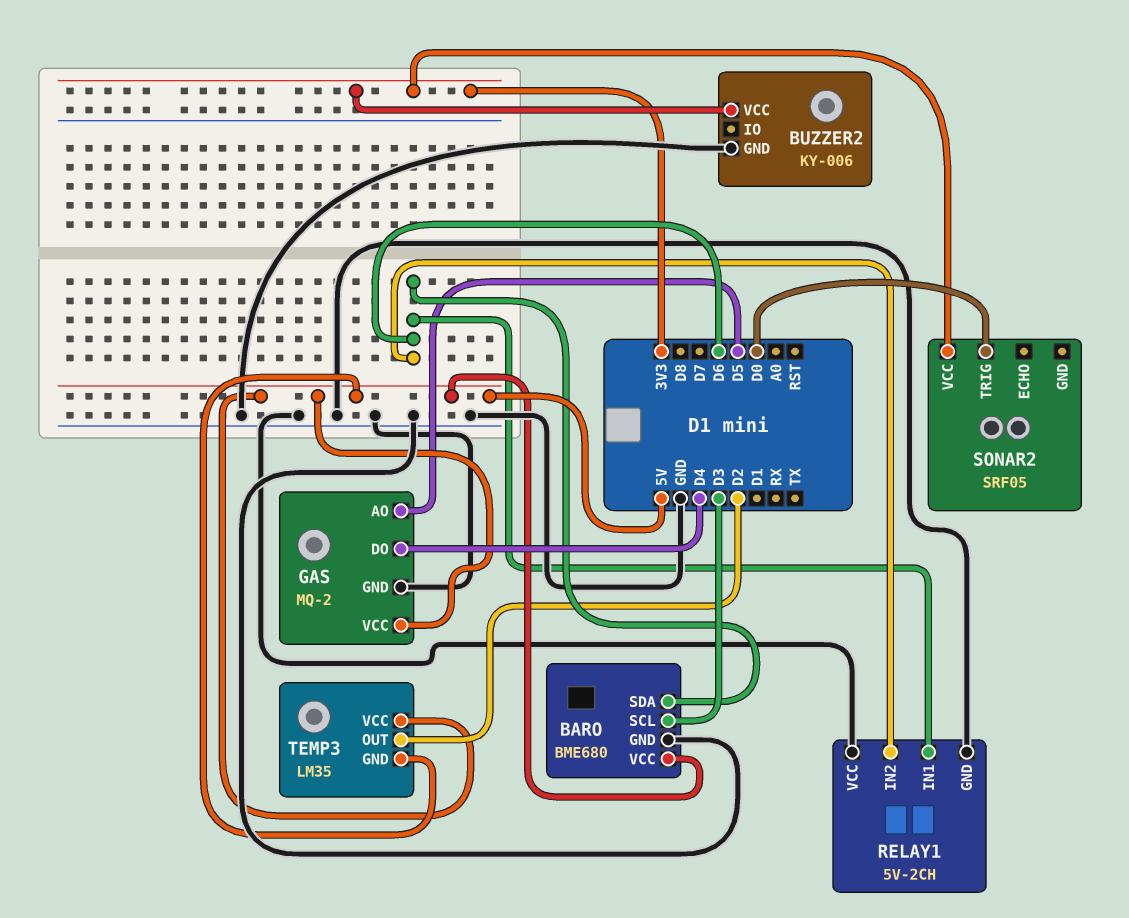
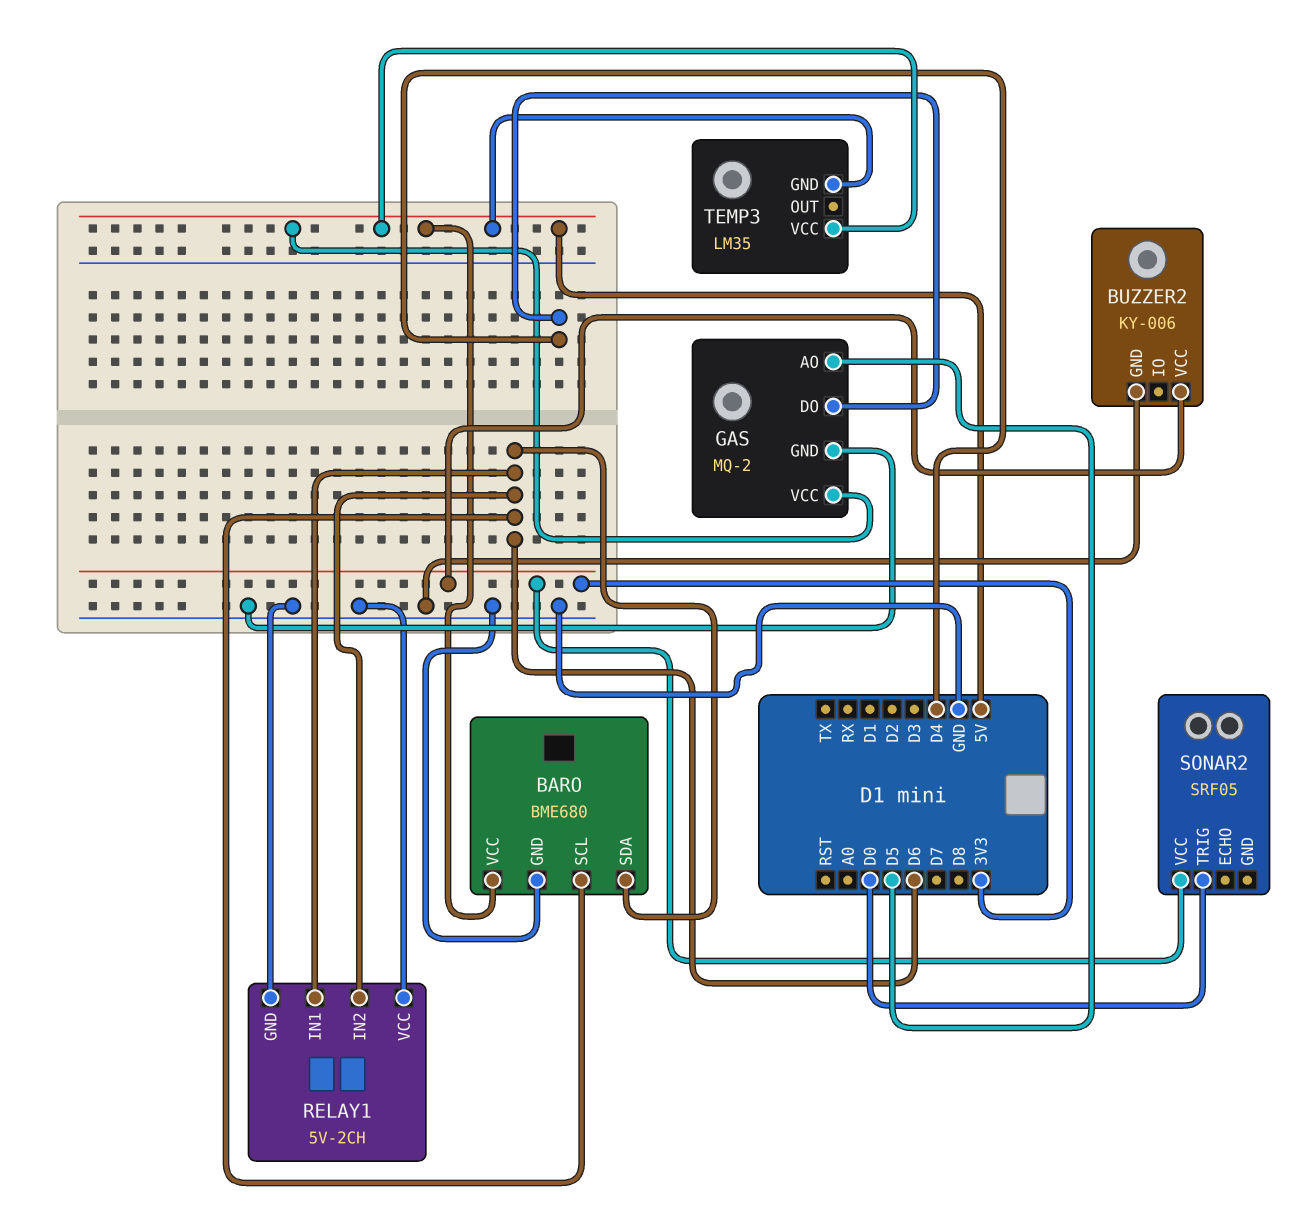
BARO pin SCL: D3 -> D6
TEMP3 pin OUT: D2 -> none

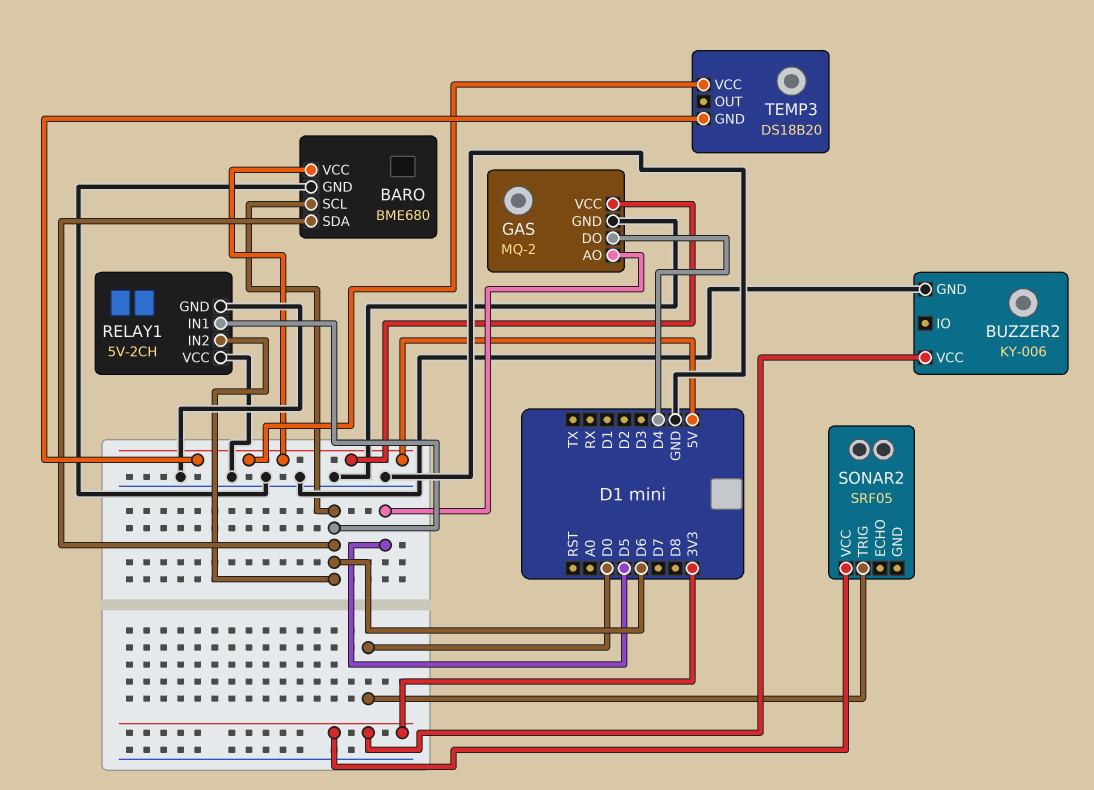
TEMP3: LM35 -> DS18B20

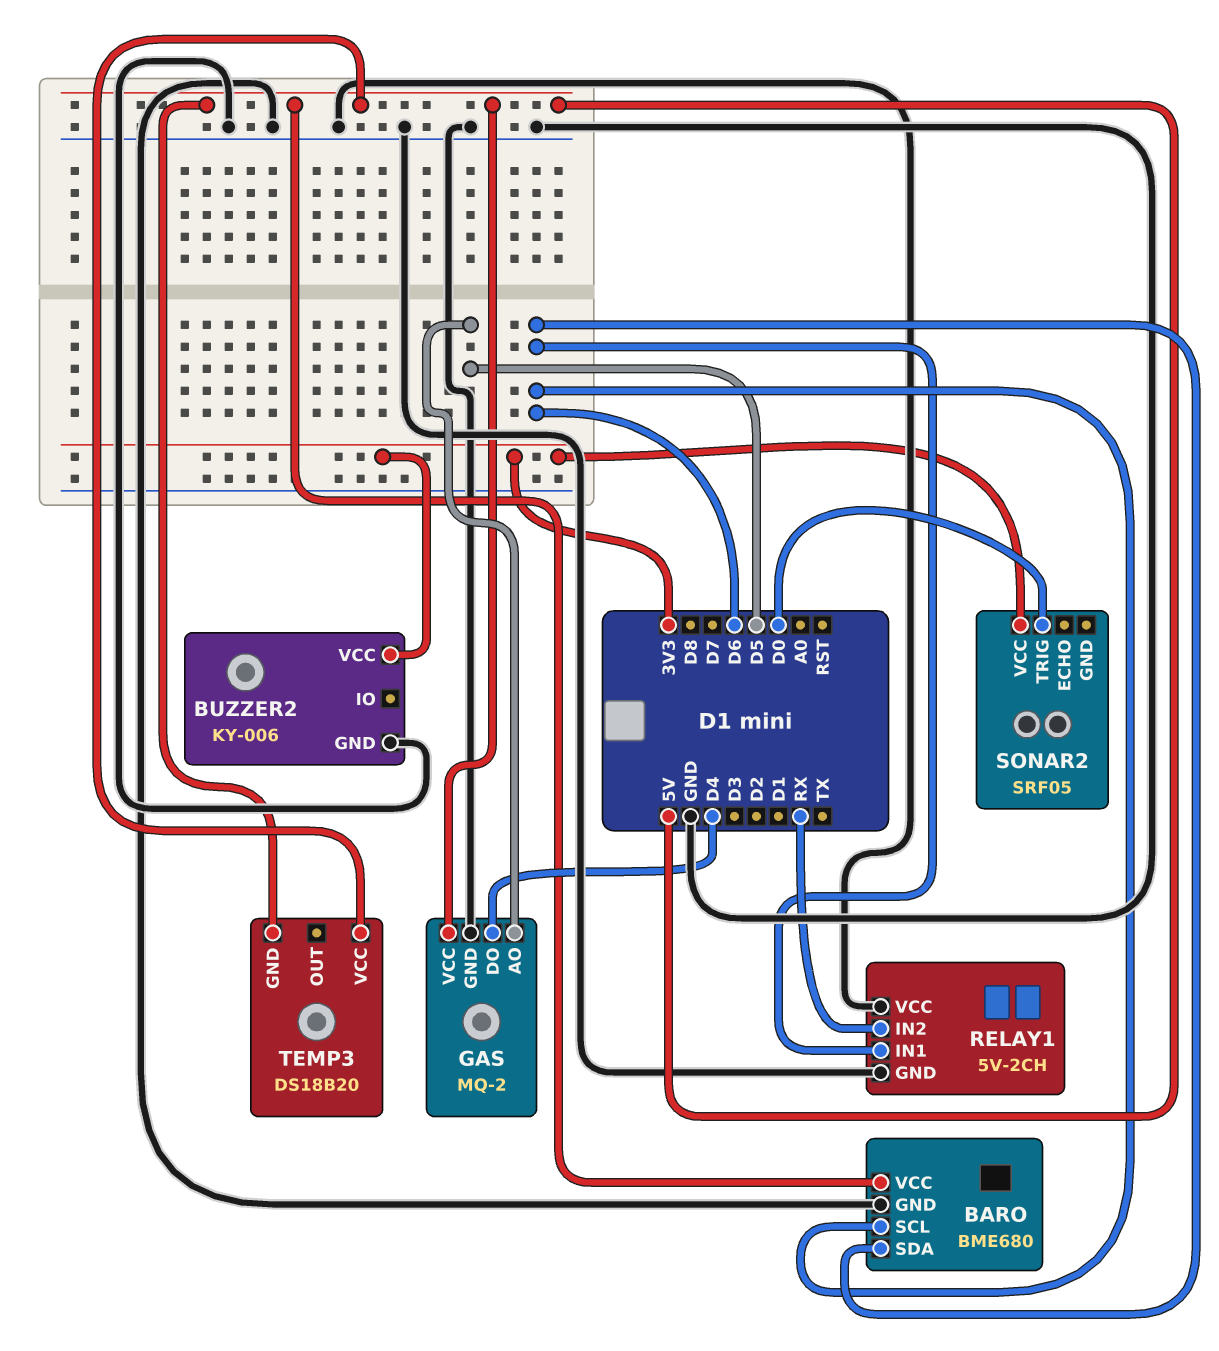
RELAY1 pin IN2: D6 -> RX

